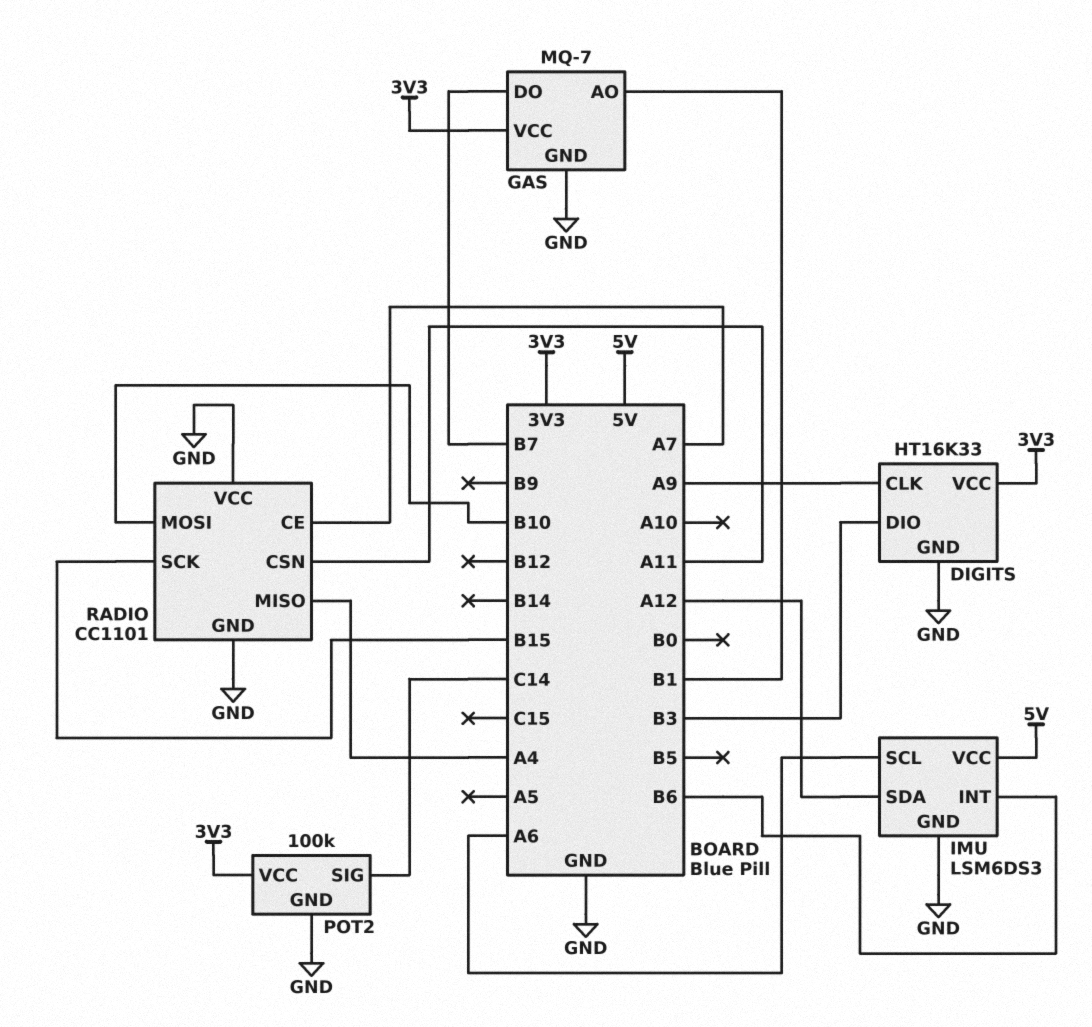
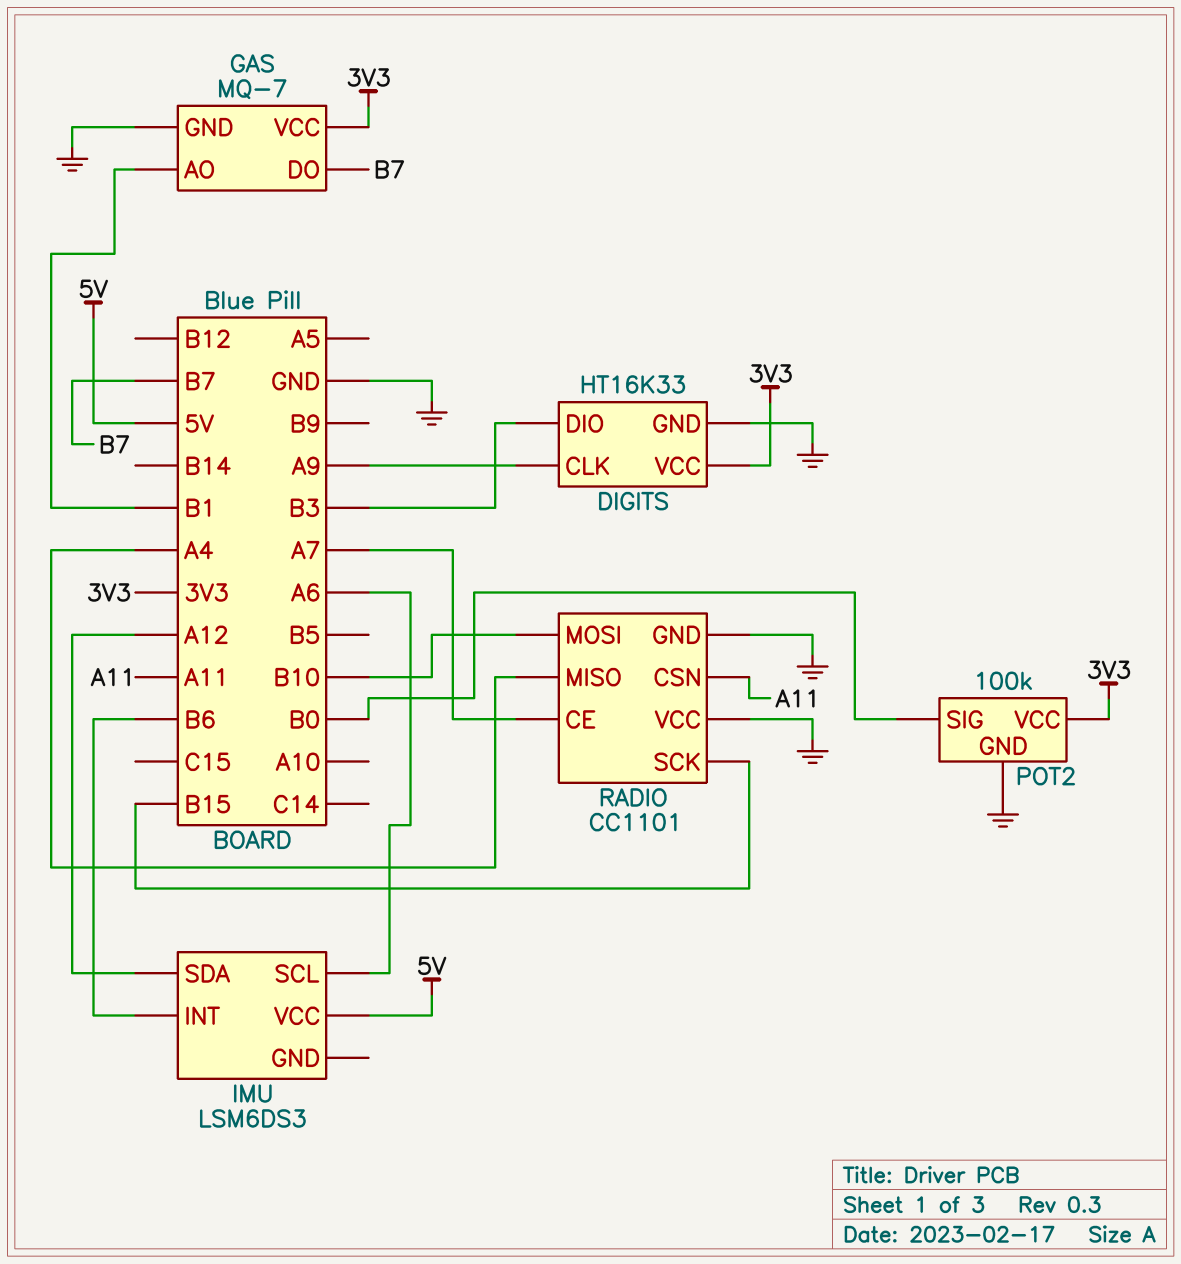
IMU pin GND: GND -> none
POT2 pin SIG: C14 -> B0

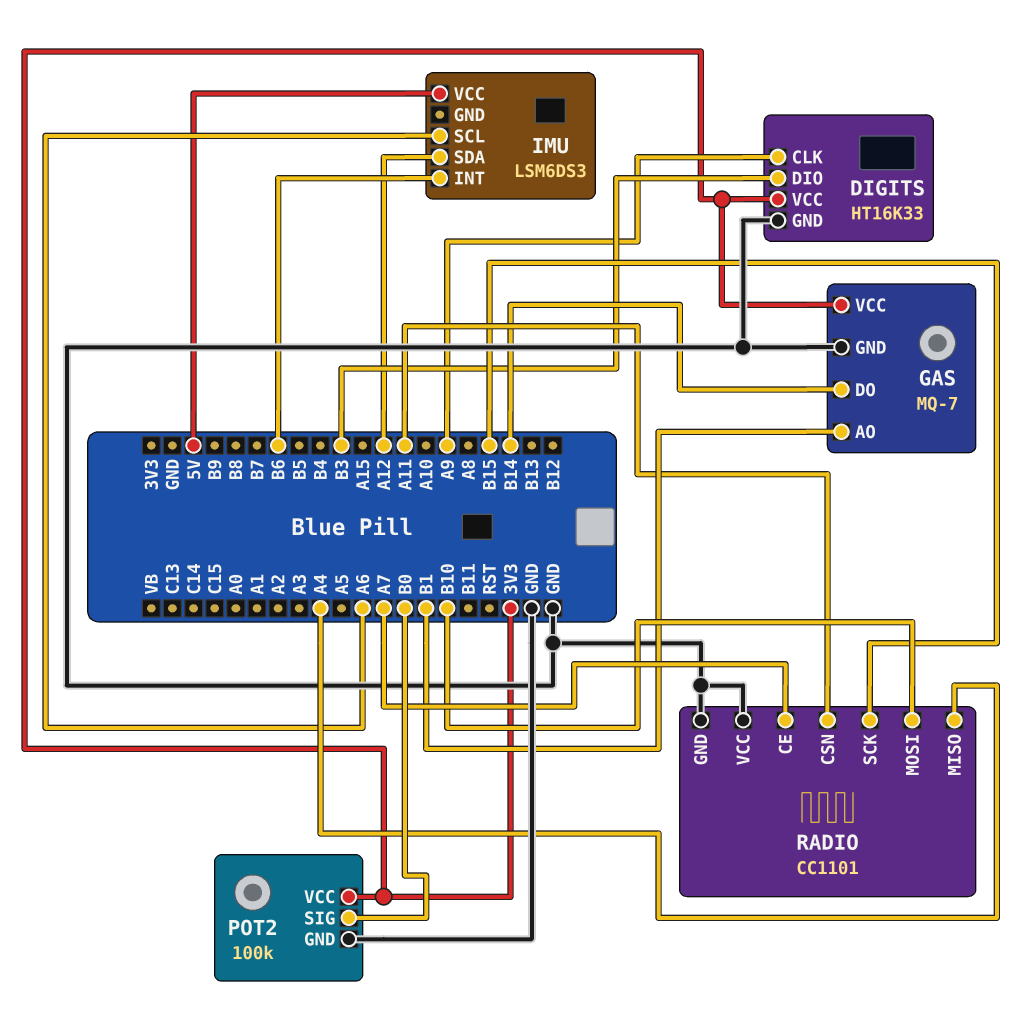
GAS pin DO: B7 -> B14

